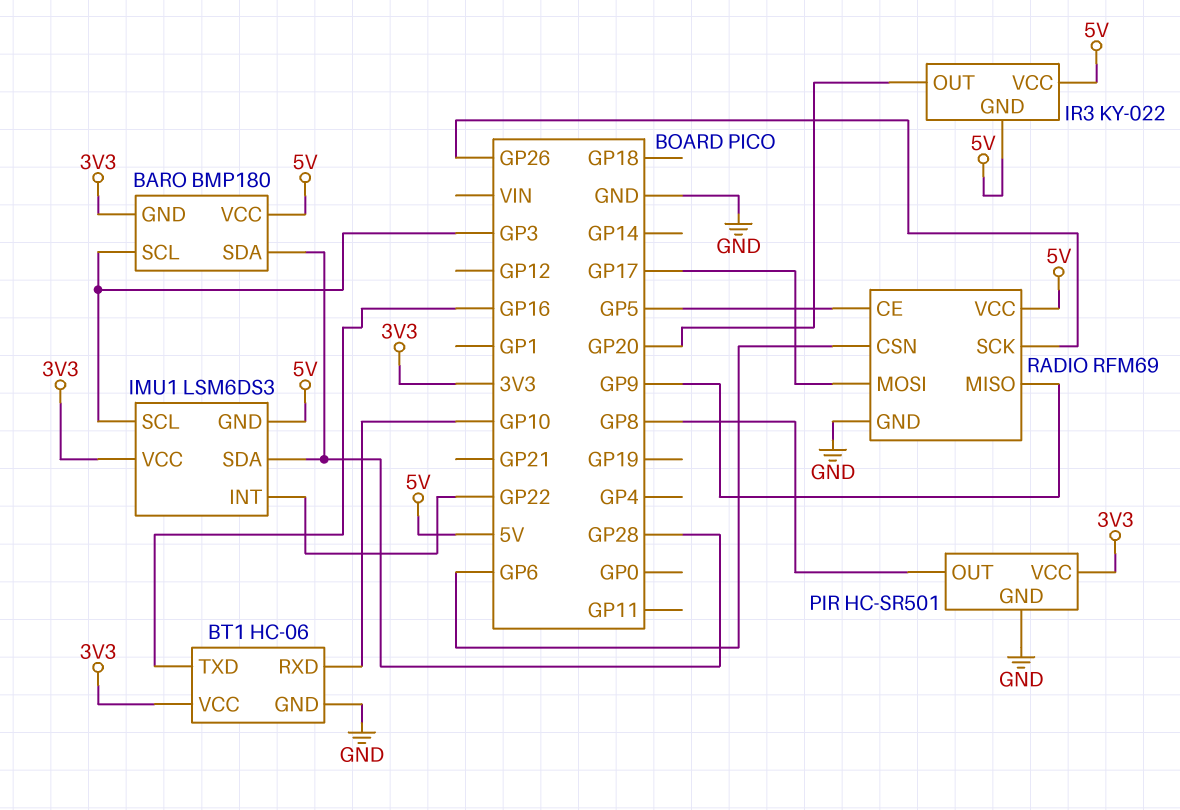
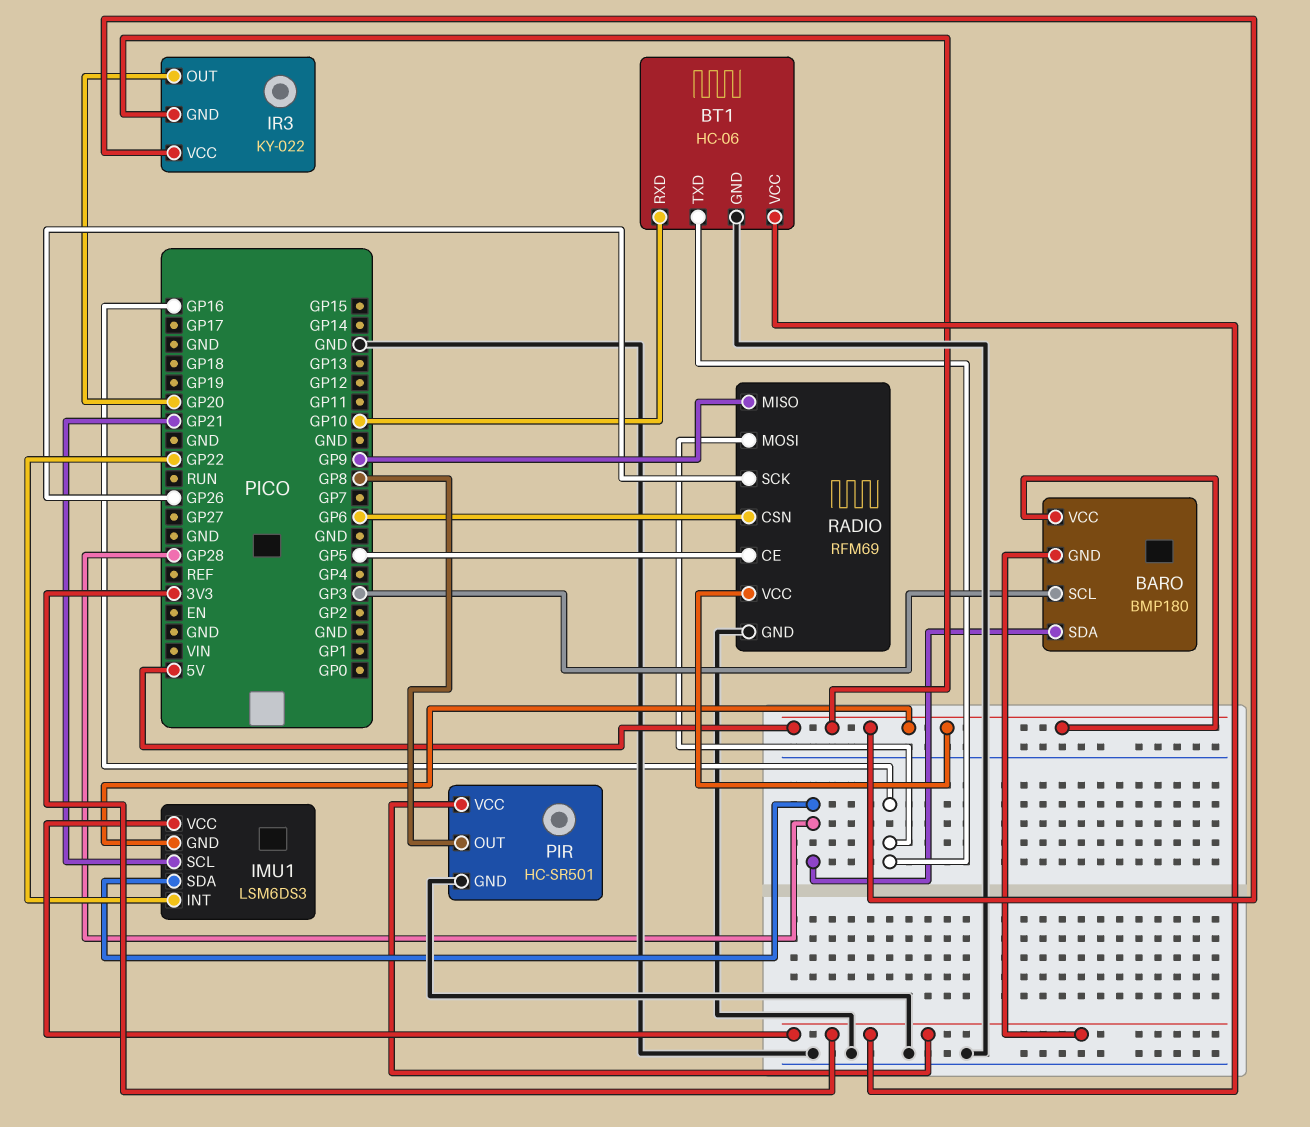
IMU1 pin SCL: GP3 -> GP21
RADIO pin MOSI: GP17 -> GP16

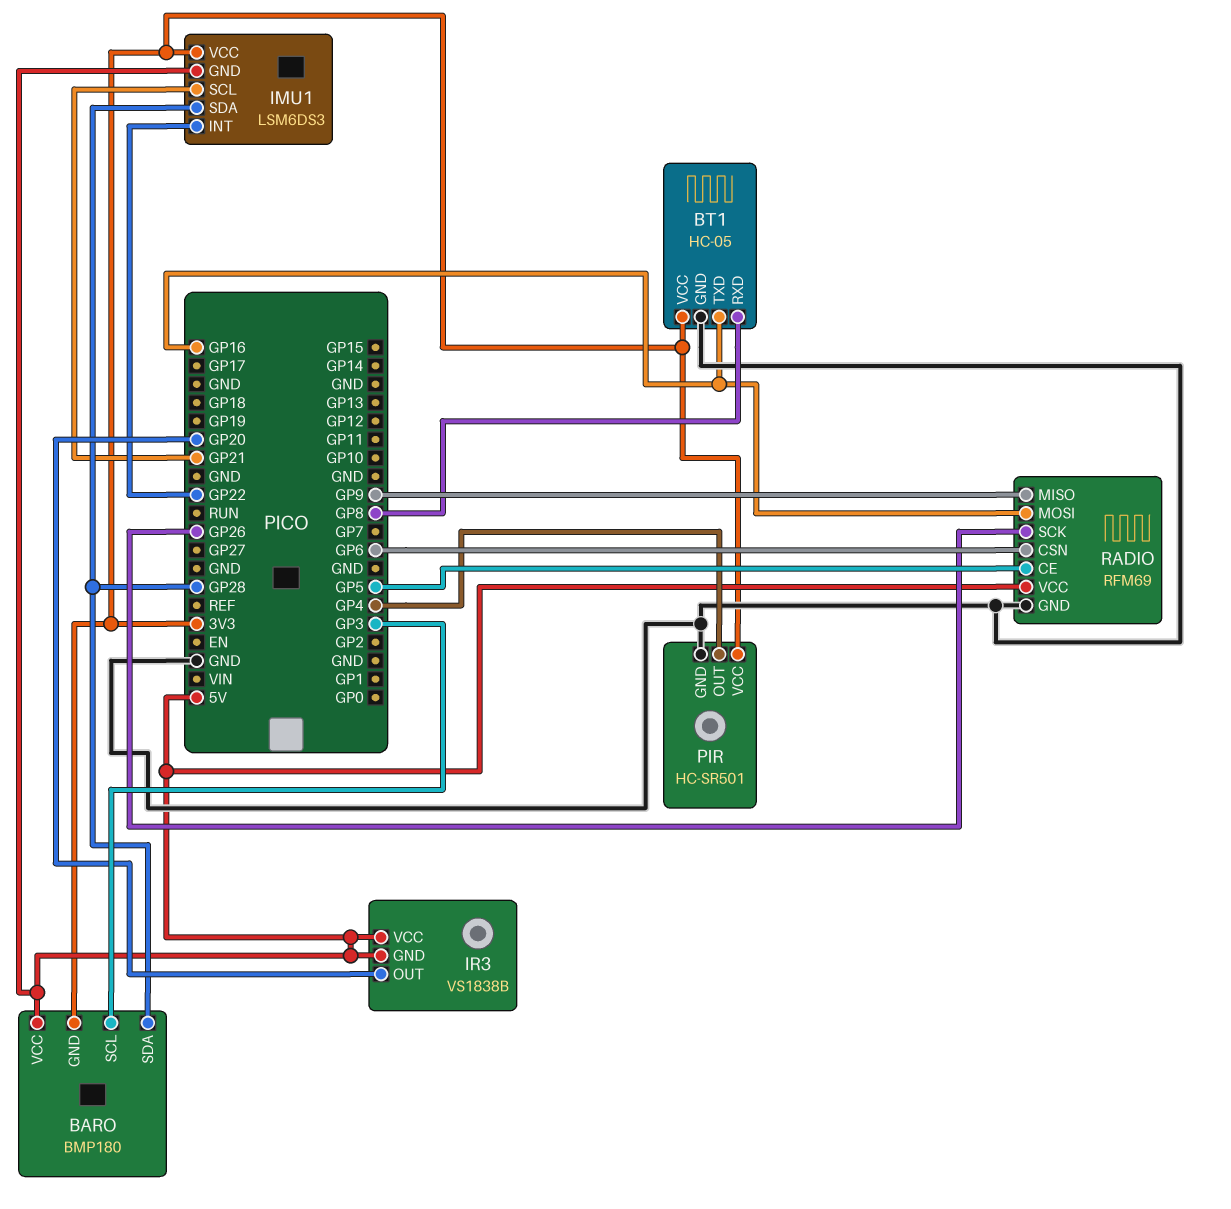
BT1: HC-06 -> HC-05
BT1 pin RXD: GP10 -> GP8
IR3: KY-022 -> VS1838B
PIR pin OUT: GP8 -> GP4

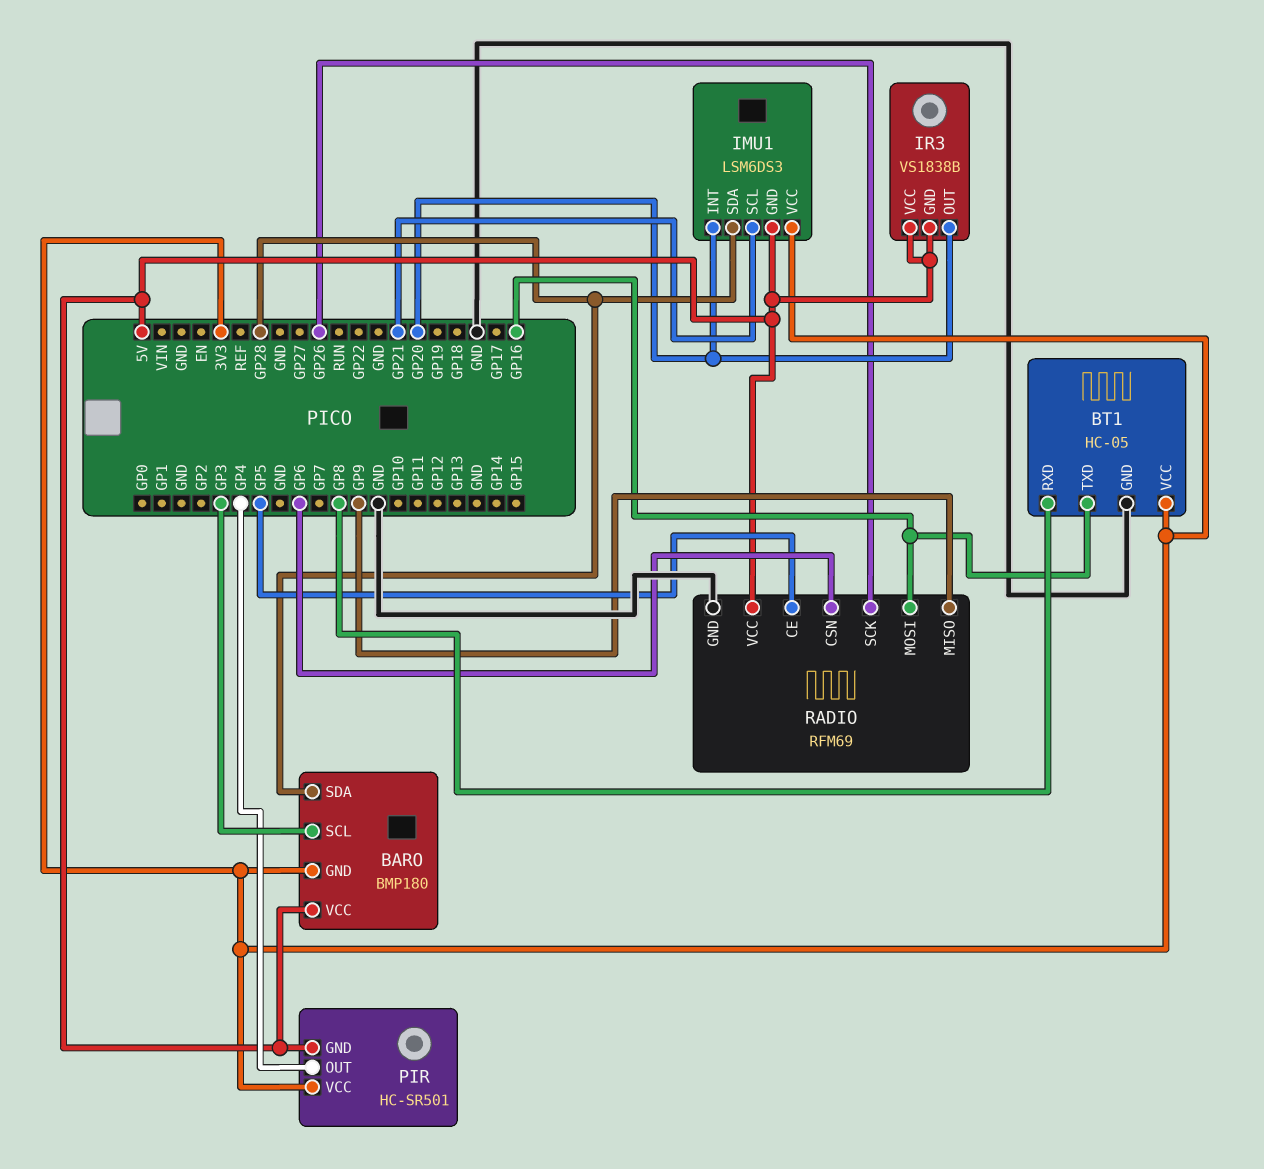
IMU1 pin INT: GP22 -> GP20
PIR pin GND: GND -> 5V

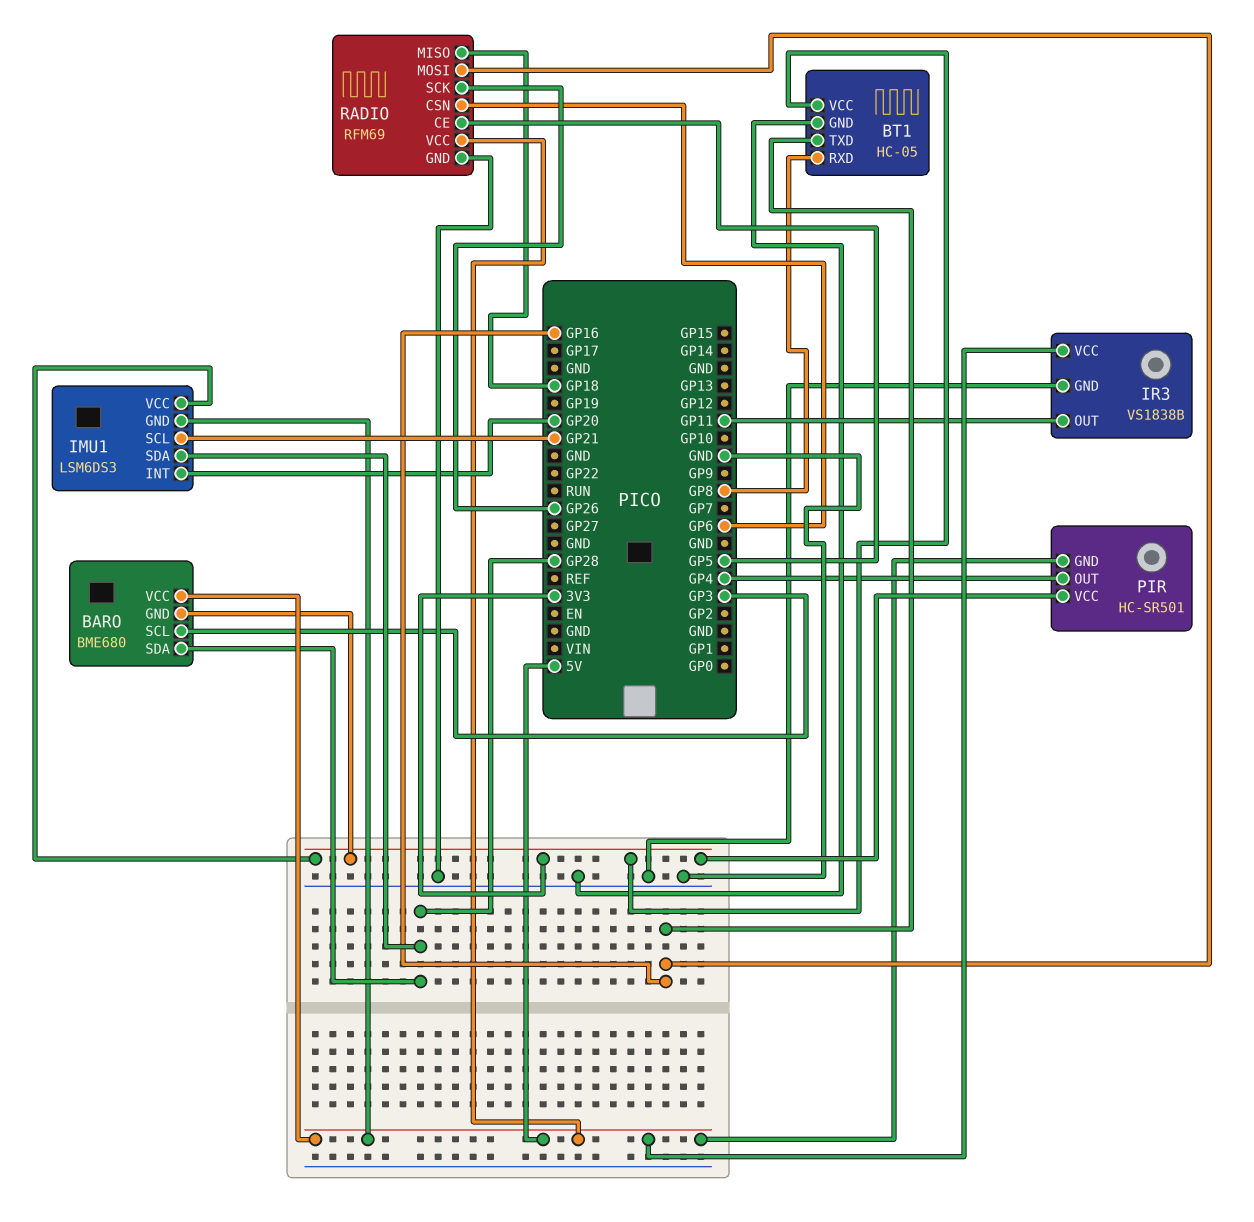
BARO: BMP180 -> BME680
IR3 pin GND: 5V -> GND
IR3 pin OUT: GP20 -> GP11
RADIO pin MISO: GP9 -> GP18

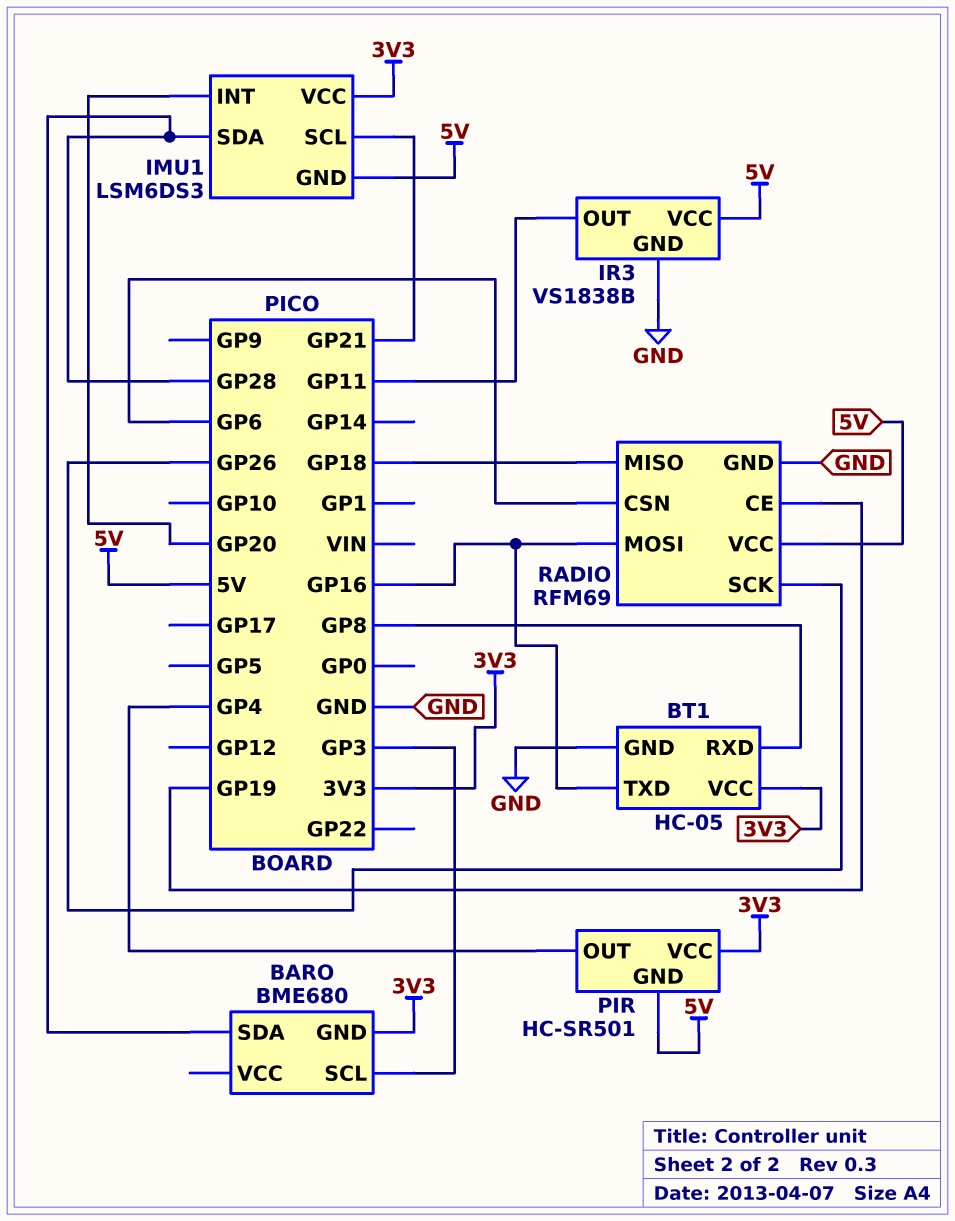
BARO pin VCC: 5V -> none
RADIO pin CE: GP5 -> GP19

